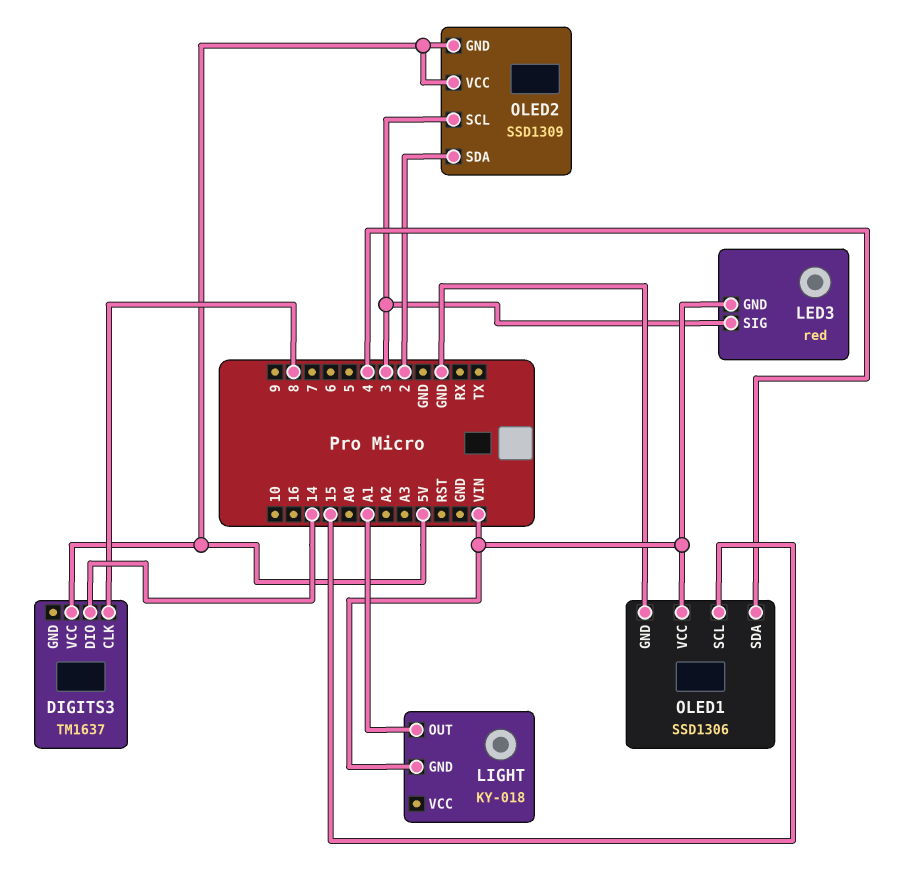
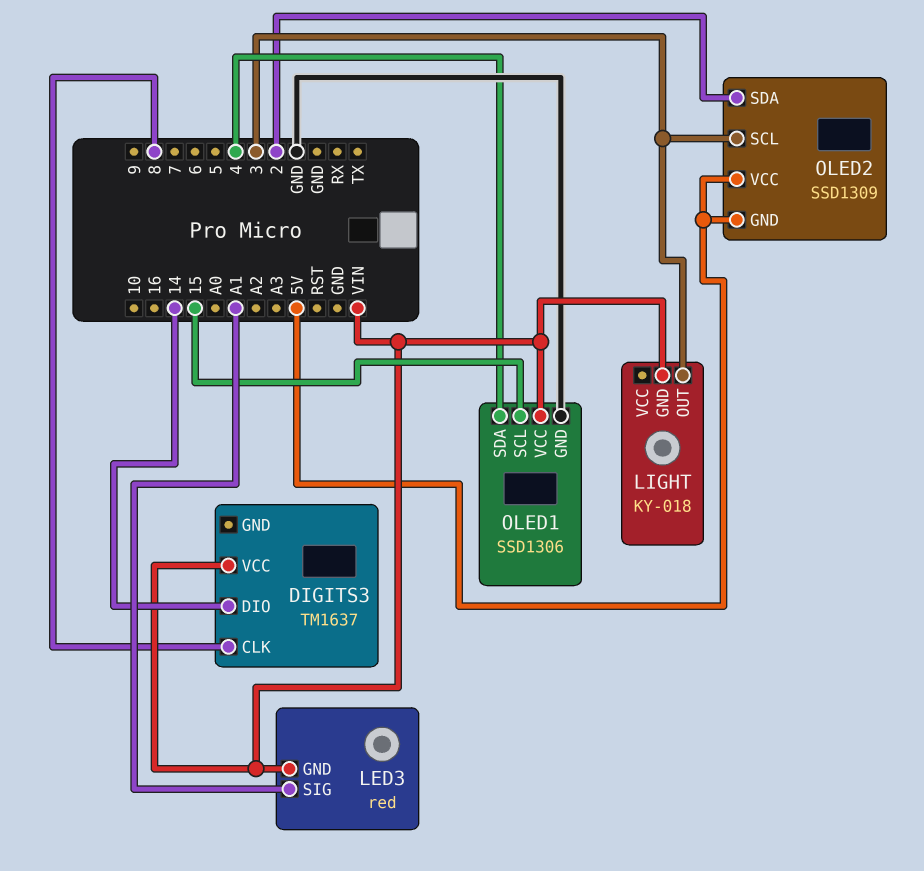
DIGITS3 pin VCC: 5V -> VIN
LED3 pin SIG: 3 -> A1
LIGHT pin OUT: A1 -> 3

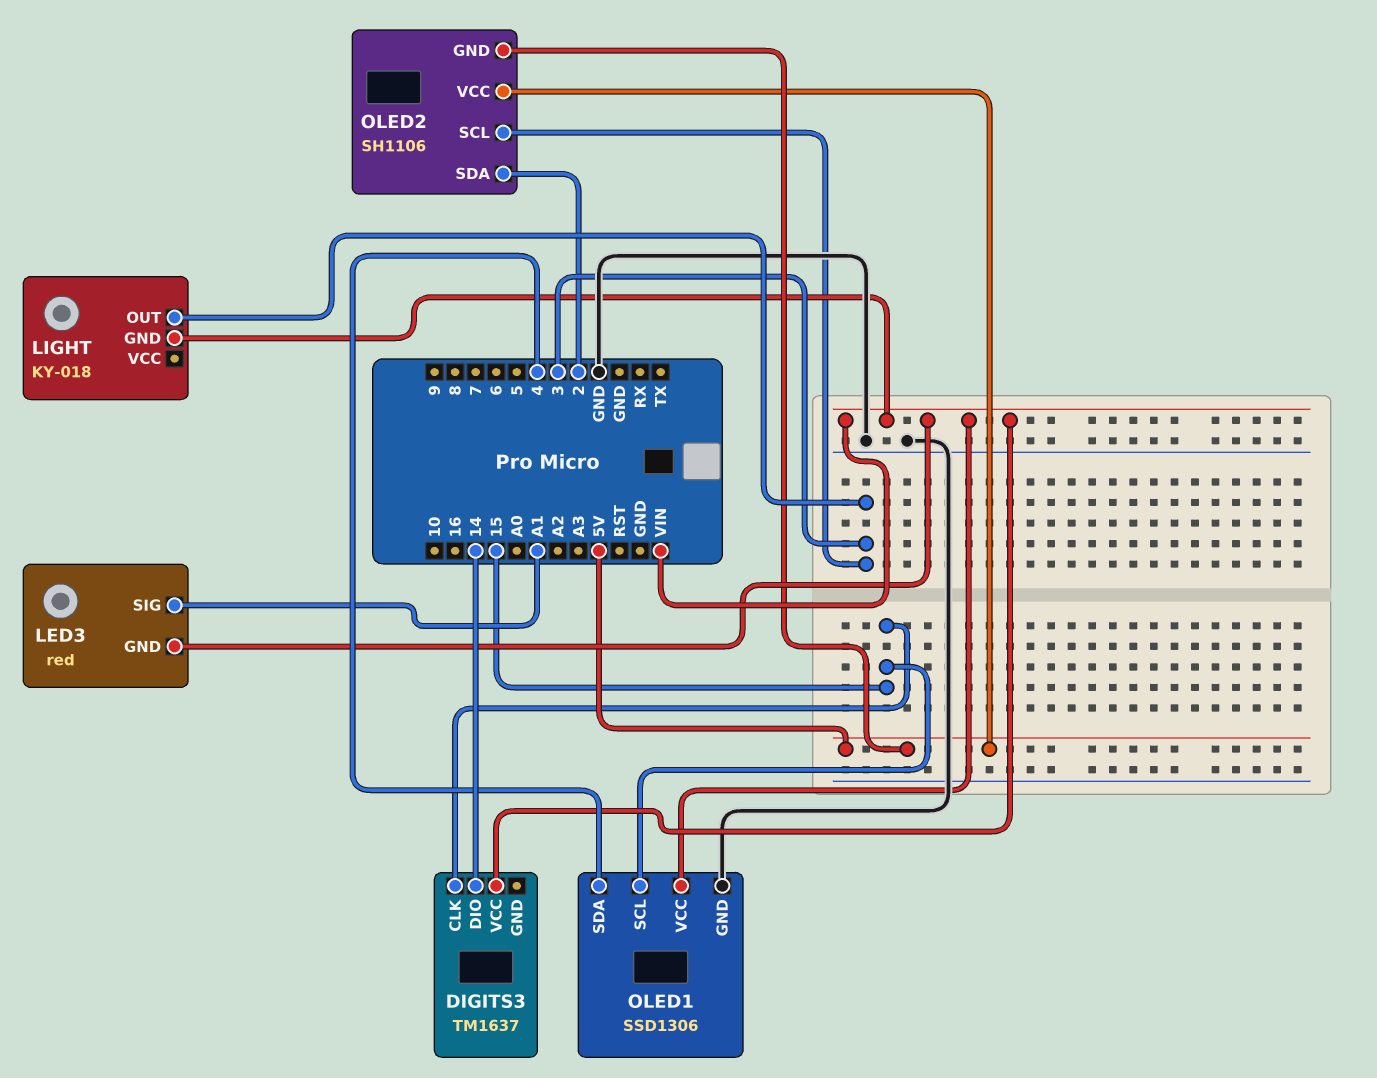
DIGITS3 pin CLK: 8 -> 15
OLED2: SSD1309 -> SH1106

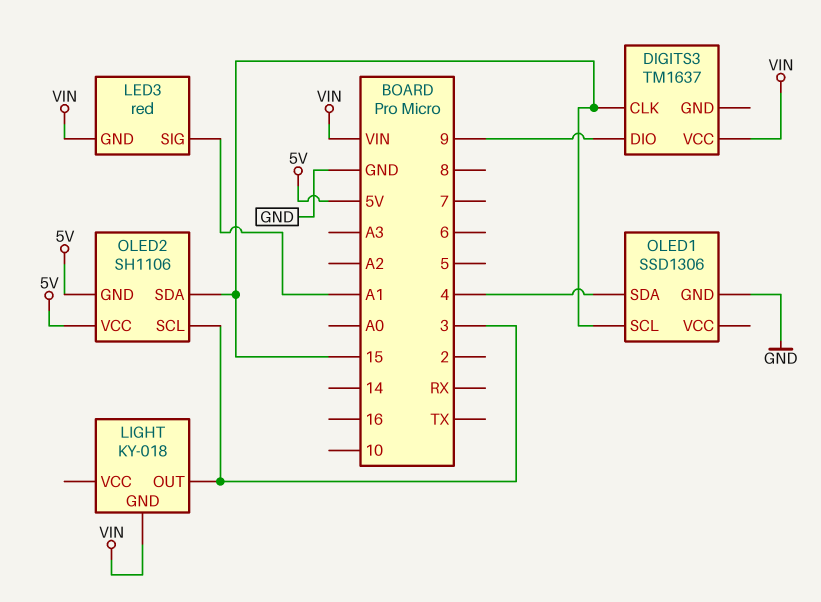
DIGITS3 pin DIO: 14 -> 9
OLED1 pin VCC: VIN -> none
OLED2 pin SDA: 2 -> 15

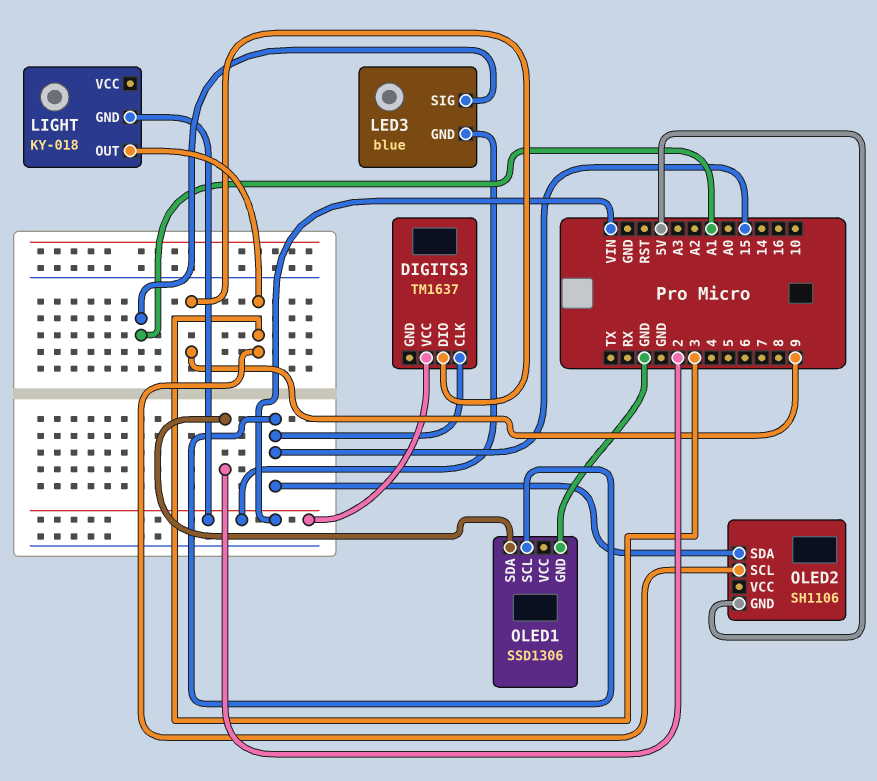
LED3: red -> blue
OLED1 pin SDA: 4 -> 2
OLED2 pin VCC: 5V -> none

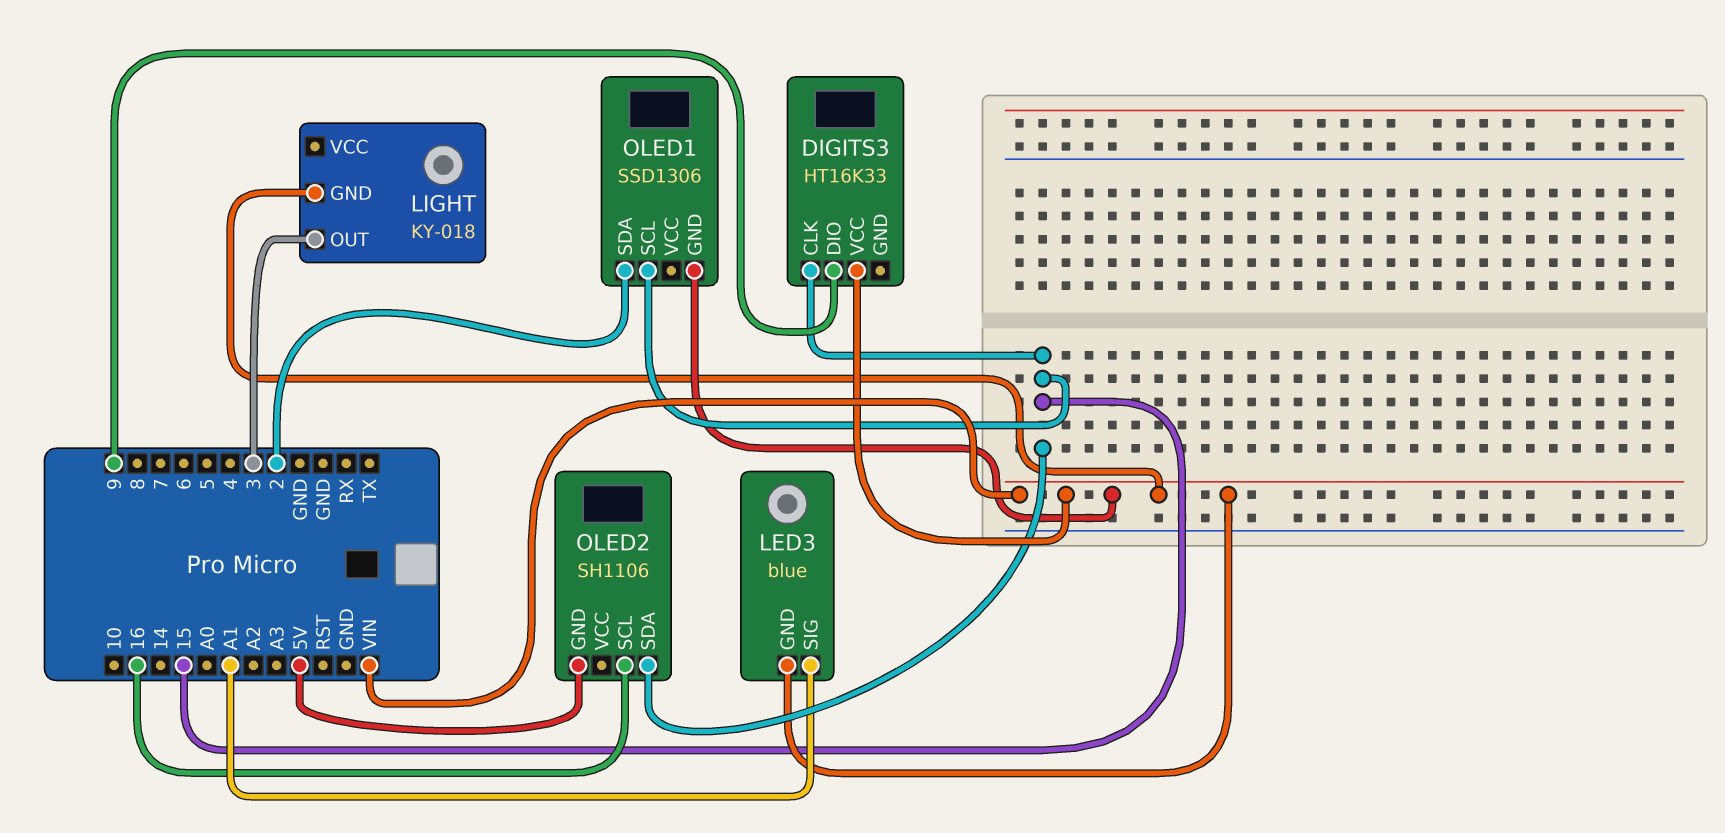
DIGITS3: TM1637 -> HT16K33
OLED1 pin GND: GND -> VIN
OLED2 pin SCL: 3 -> 16

